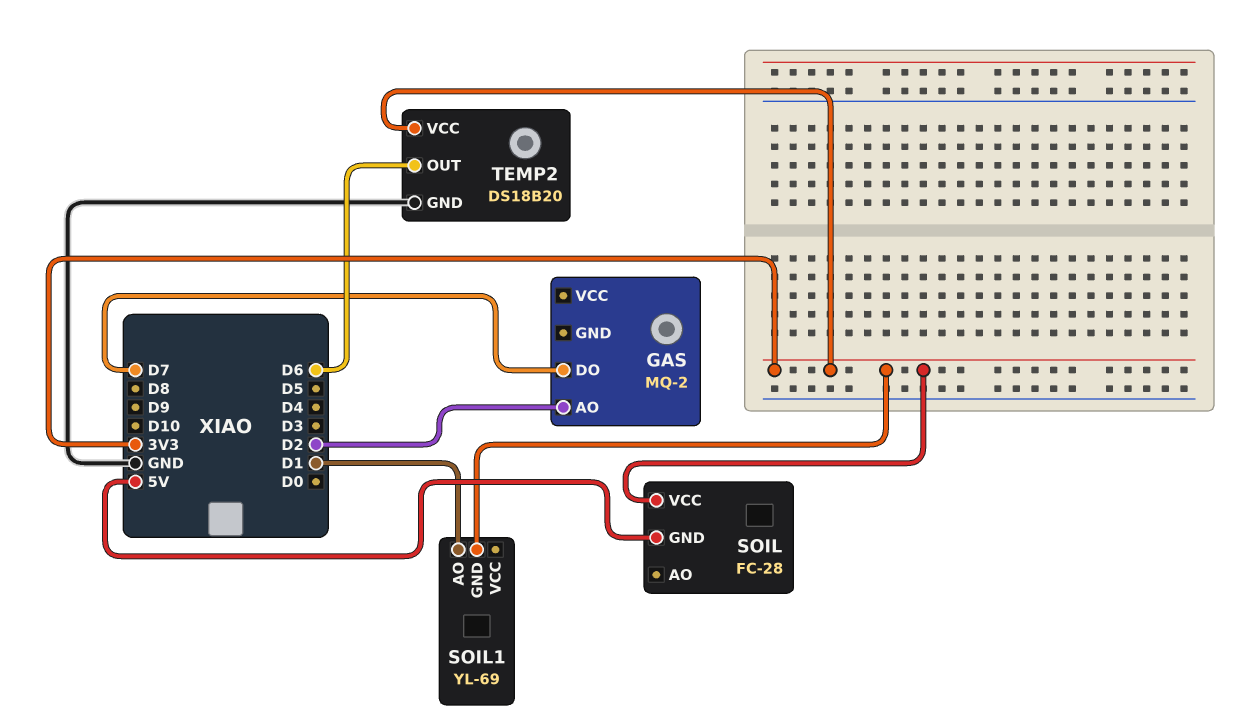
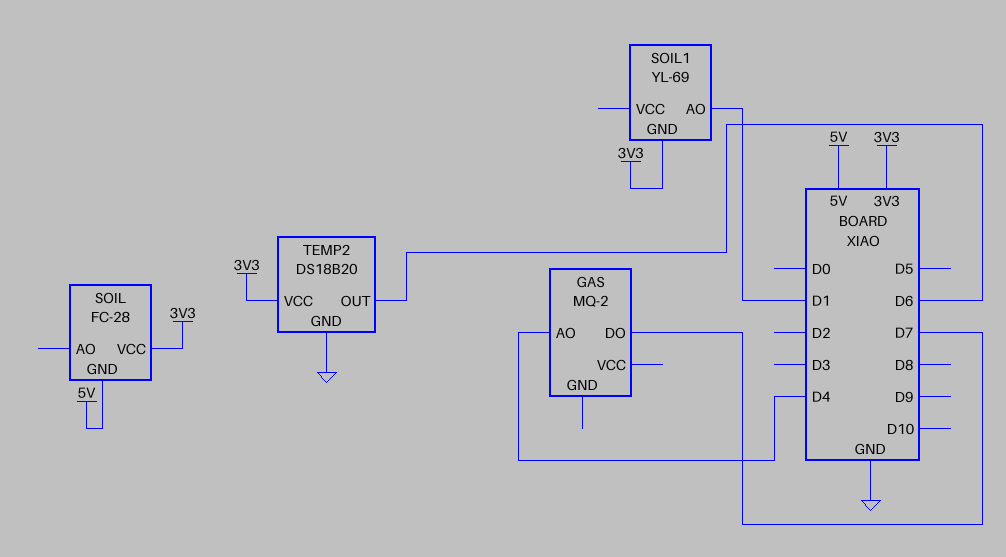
GAS pin AO: D2 -> D4

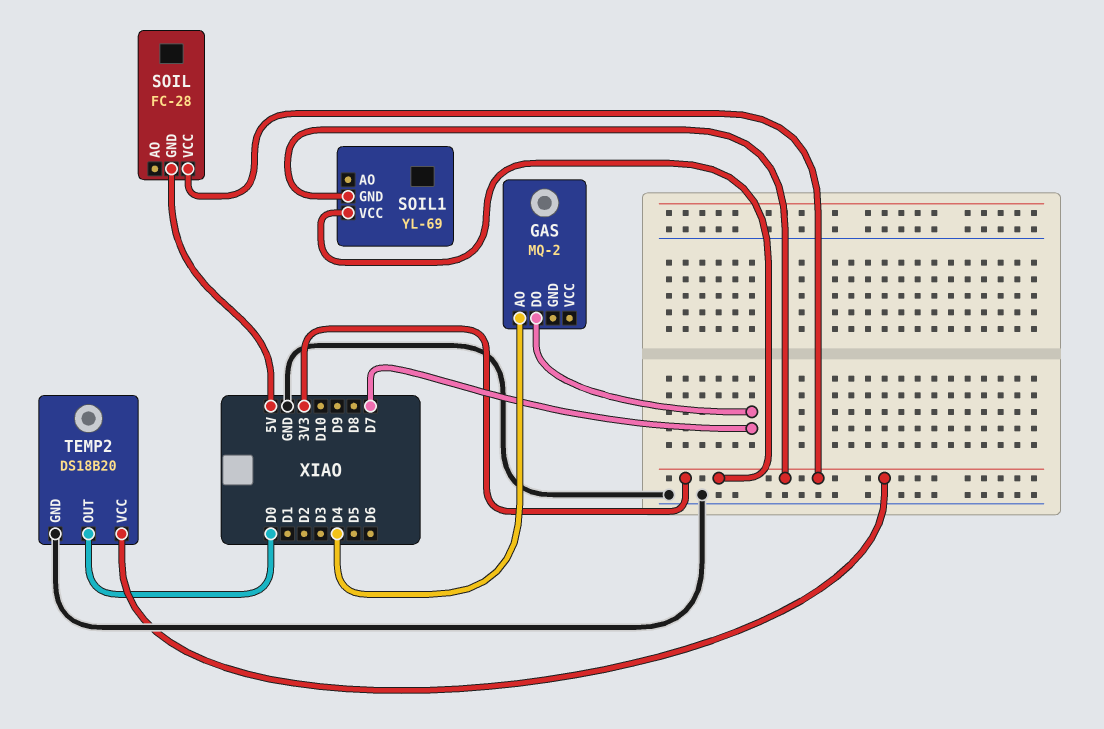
SOIL1 pin AO: D1 -> none
SOIL1 pin VCC: none -> 3V3
TEMP2 pin OUT: D6 -> D0

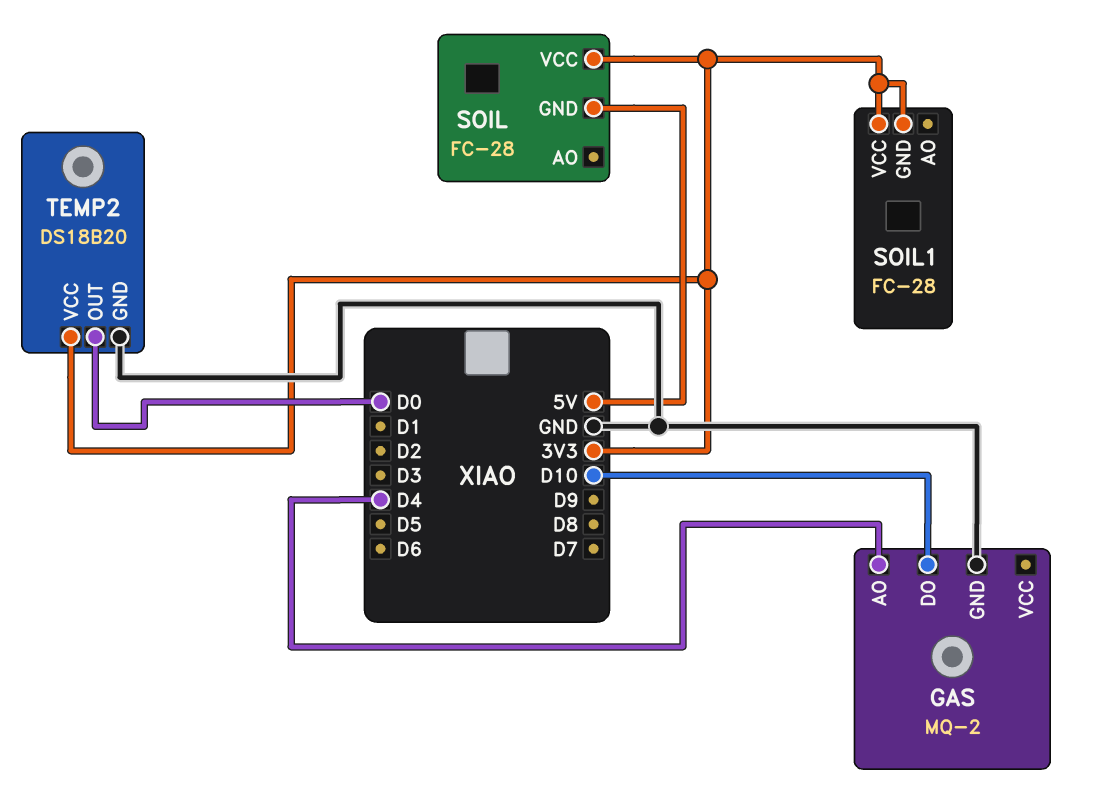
GAS pin DO: D7 -> D10
GAS pin GND: none -> GND
SOIL1: YL-69 -> FC-28

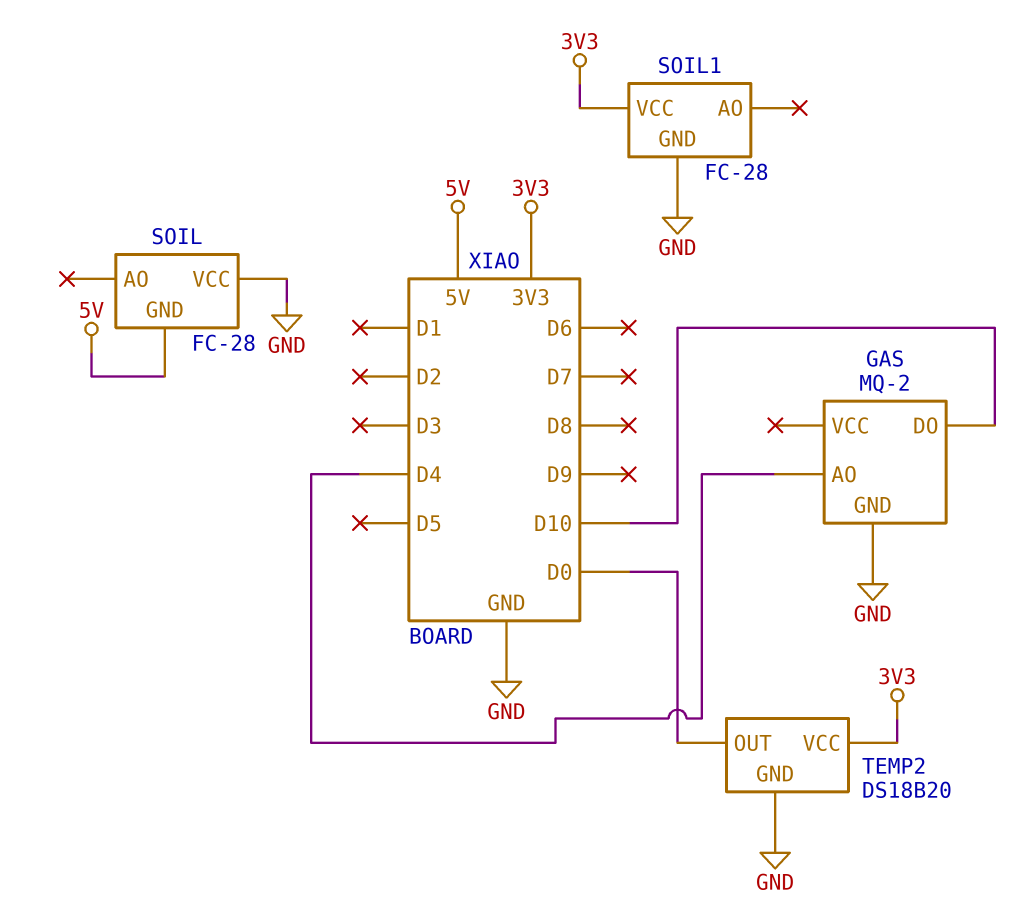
SOIL pin VCC: 3V3 -> GND
SOIL1 pin GND: 3V3 -> GND

